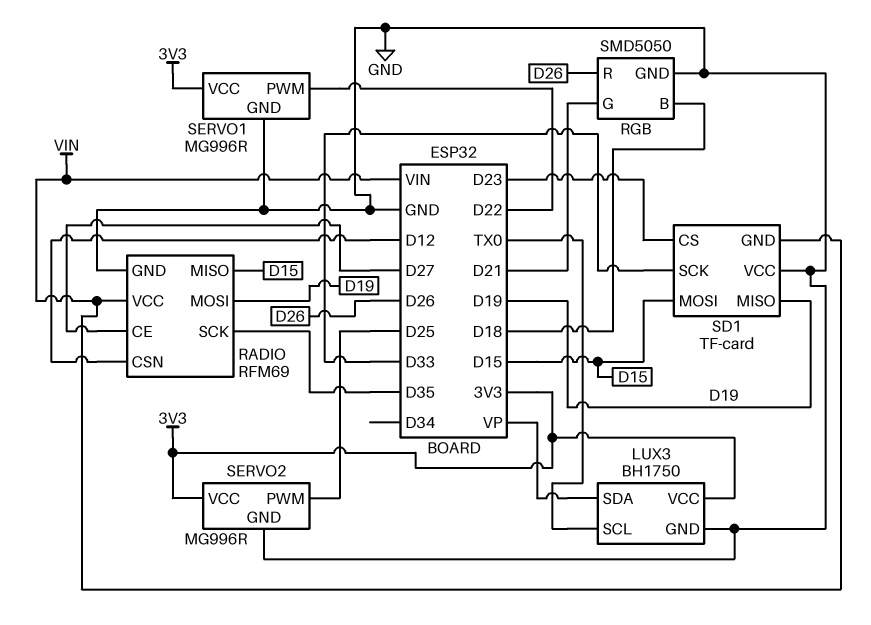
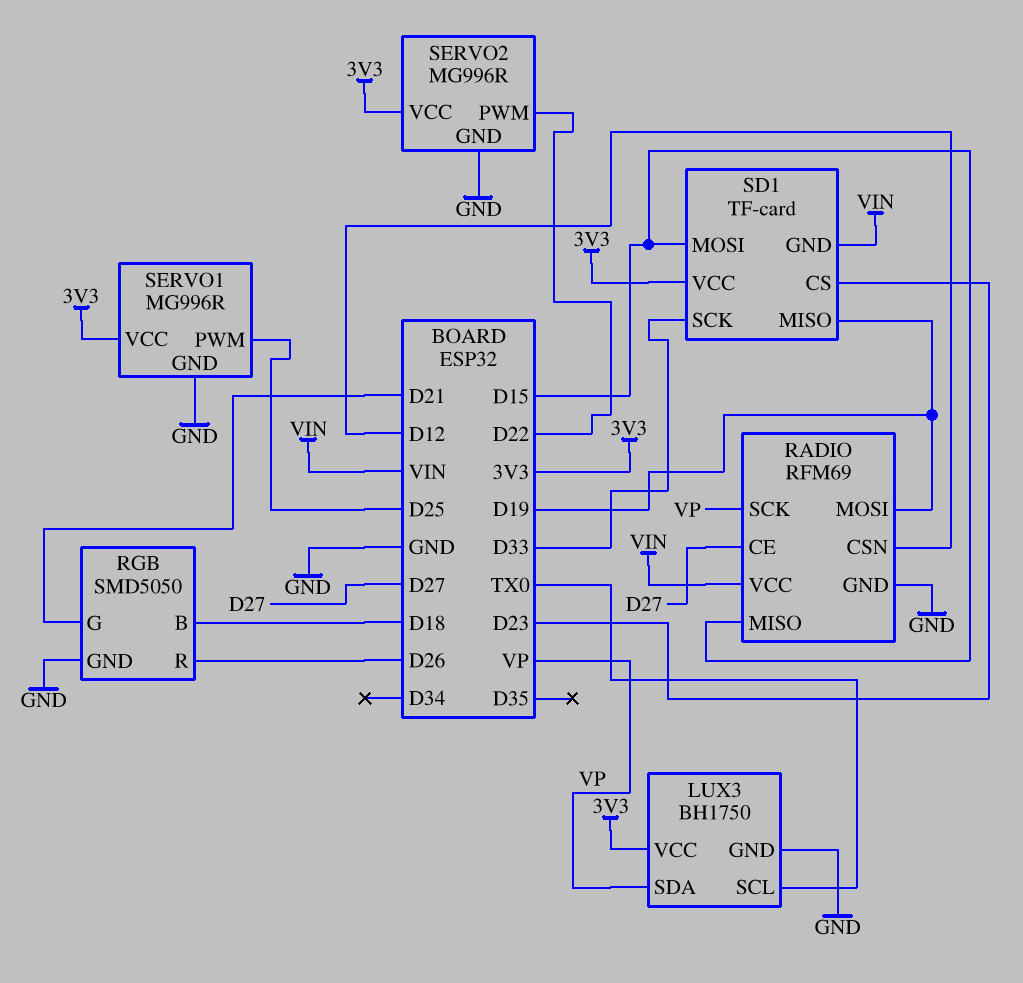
RADIO pin SCK: D35 -> VP
SD1 pin VCC: GND -> 3V3
SERVO1 pin PWM: D22 -> D25
SERVO2 pin PWM: D25 -> D22

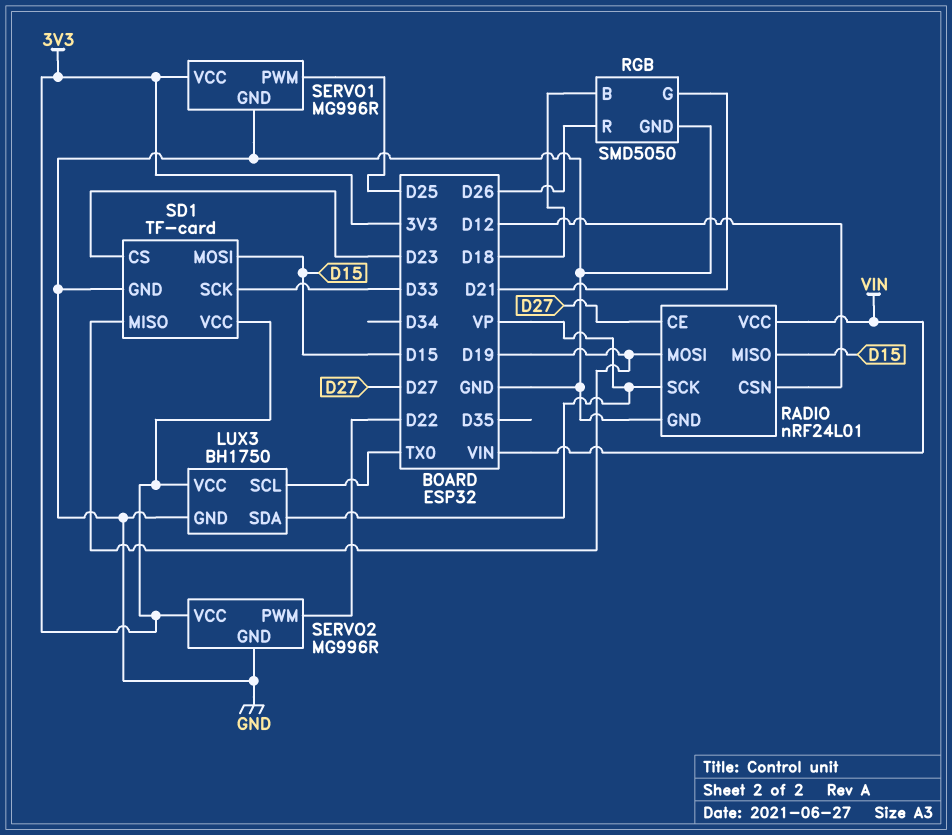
RADIO: RFM69 -> nRF24L01
SD1 pin GND: VIN -> GND

